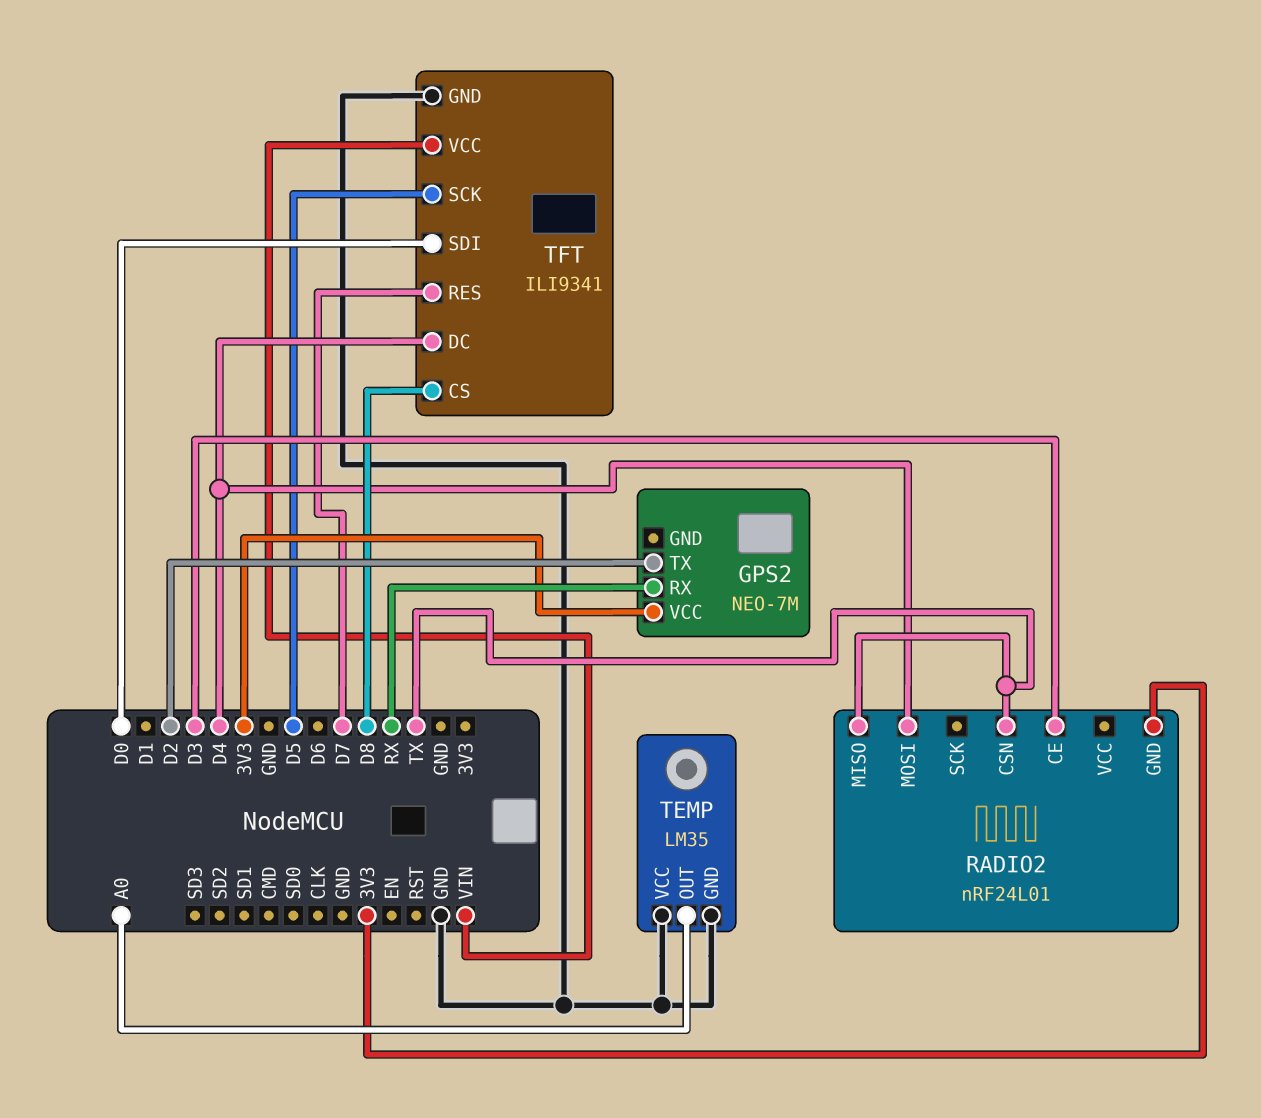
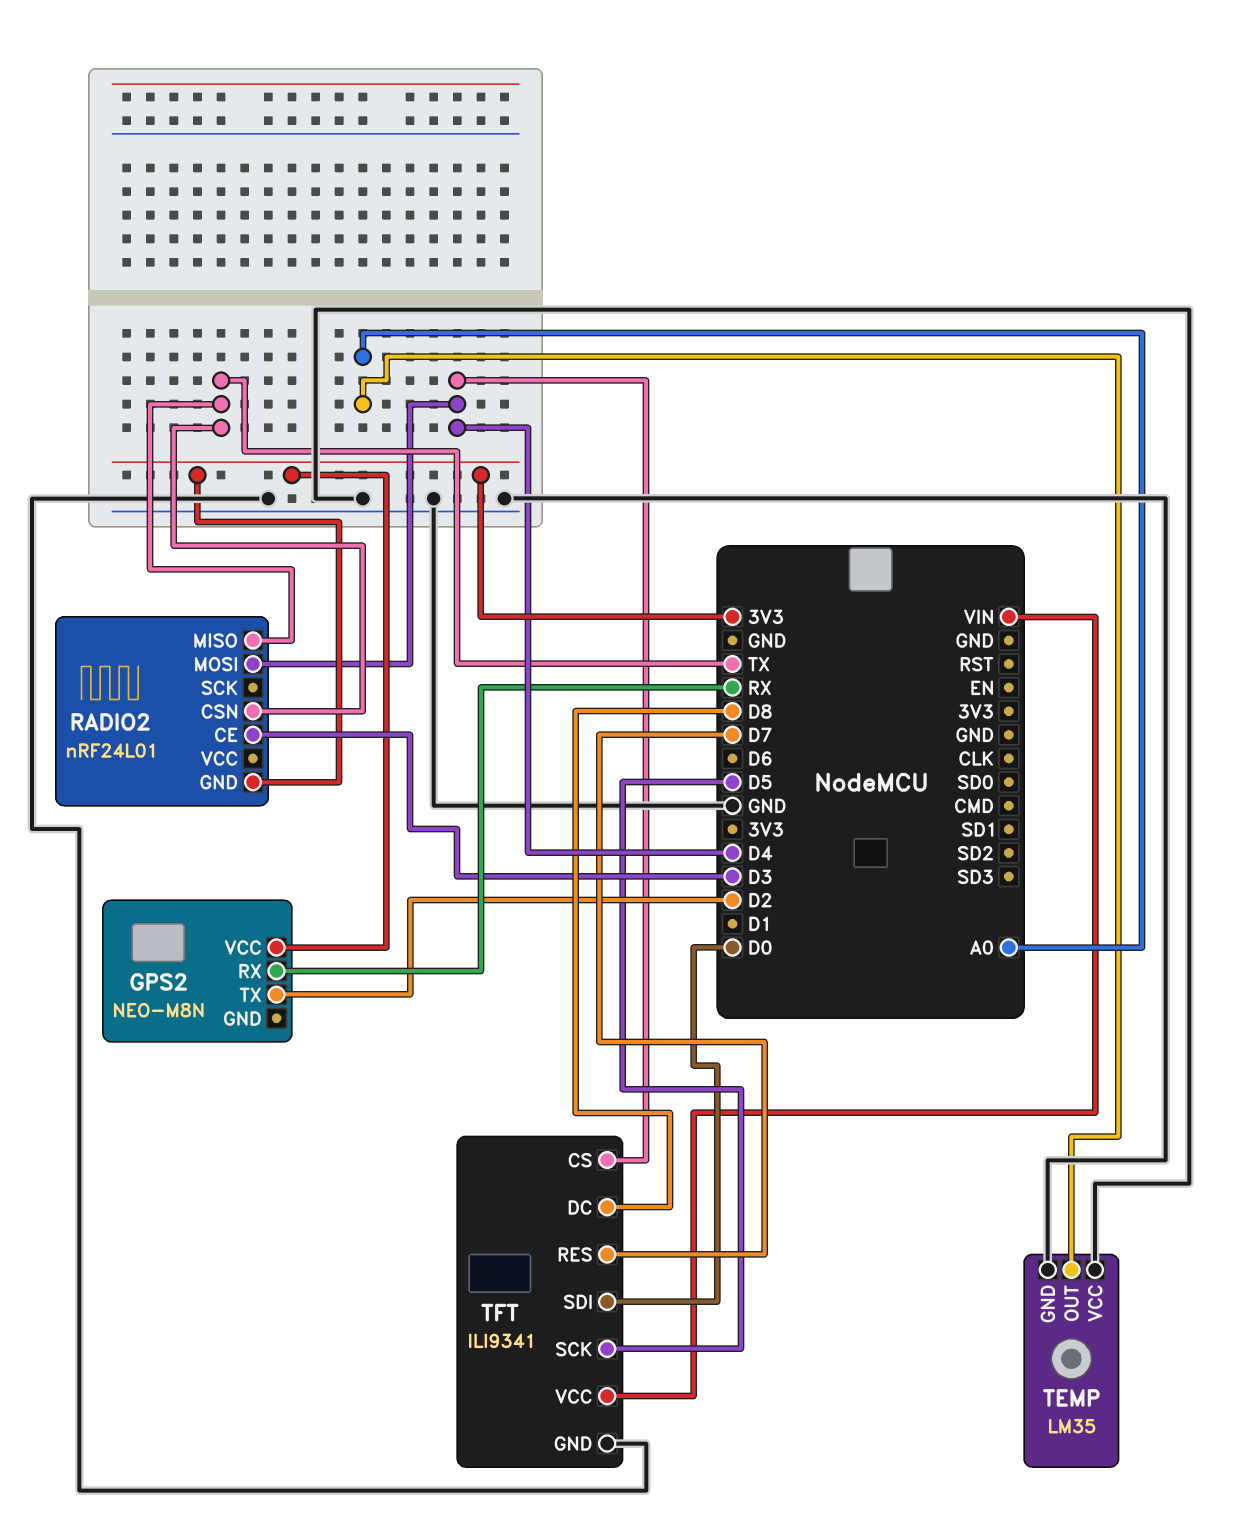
GPS2: NEO-7M -> NEO-M8N
TFT pin CS: D8 -> D4
TFT pin DC: D4 -> D8

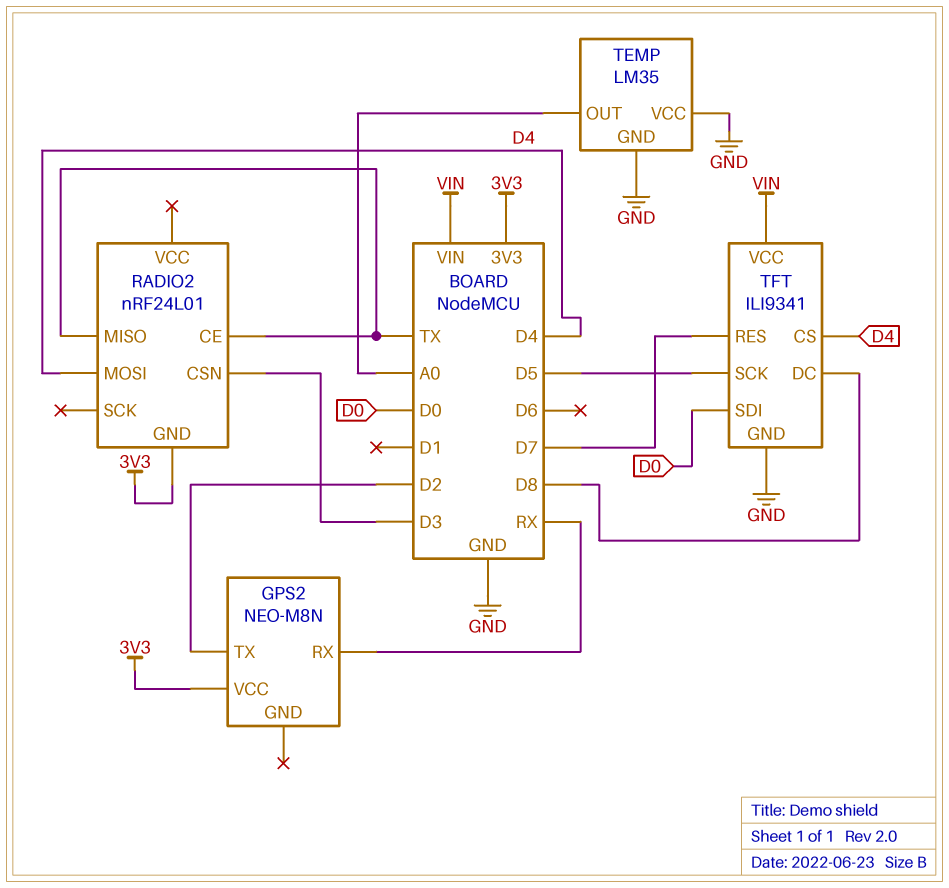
RADIO2 pin CE: D3 -> TX
RADIO2 pin CSN: TX -> D3

